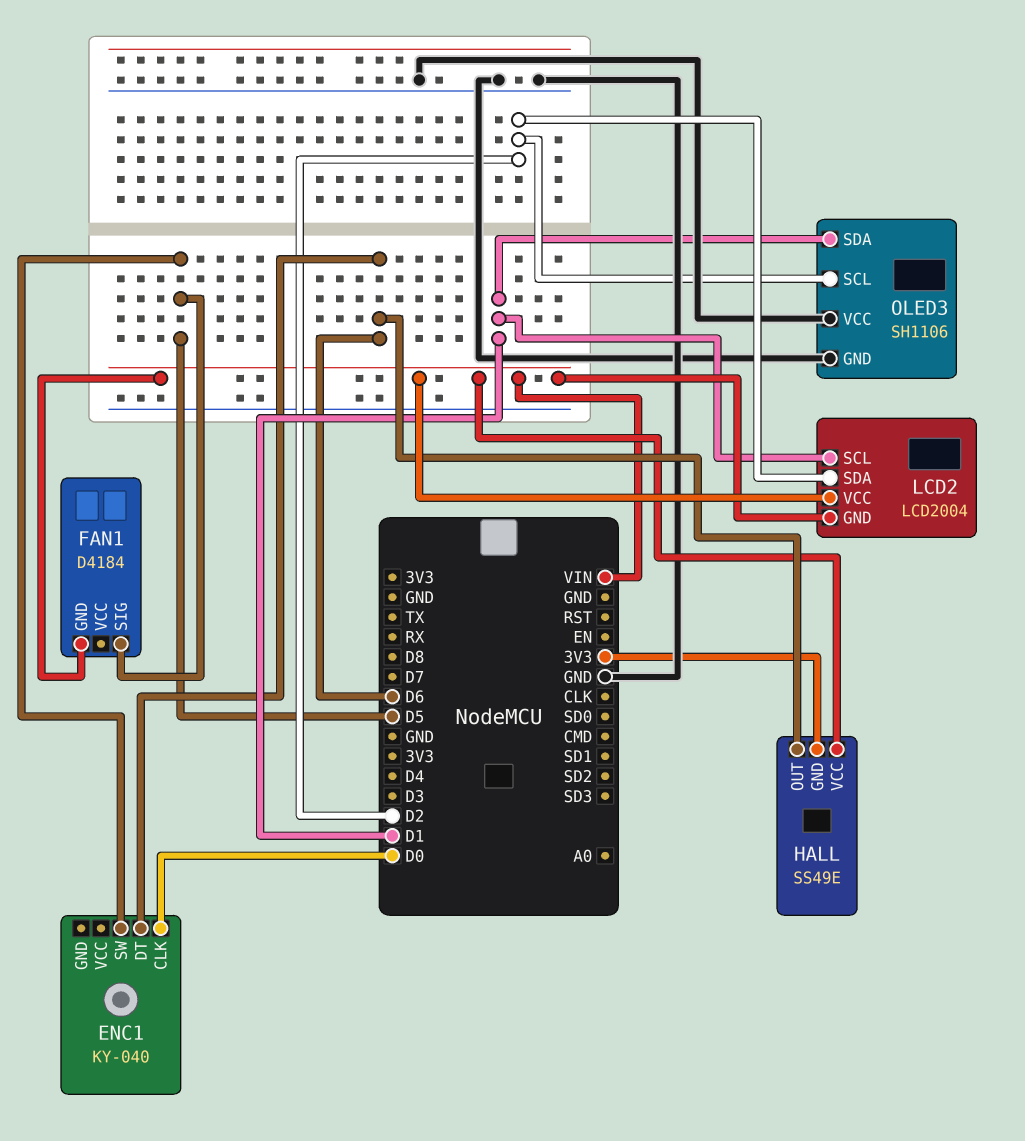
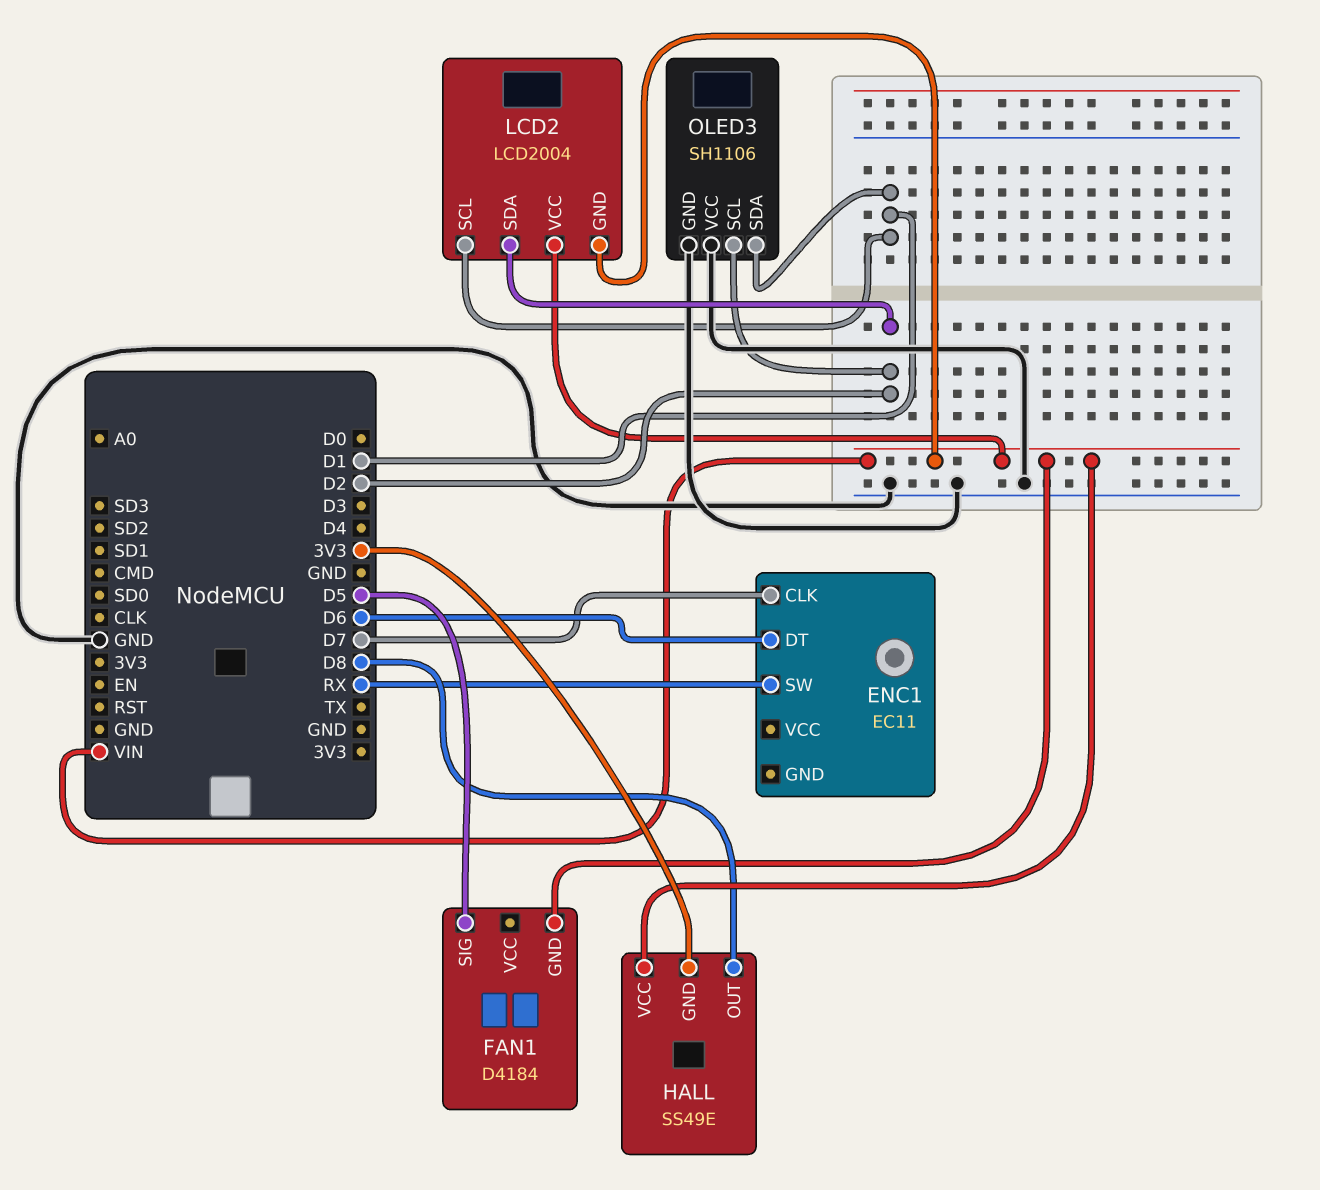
ENC1: KY-040 -> EC11
ENC1 pin CLK: D0 -> D7
ENC1 pin SW: D5 -> RX
HALL pin OUT: D6 -> D8

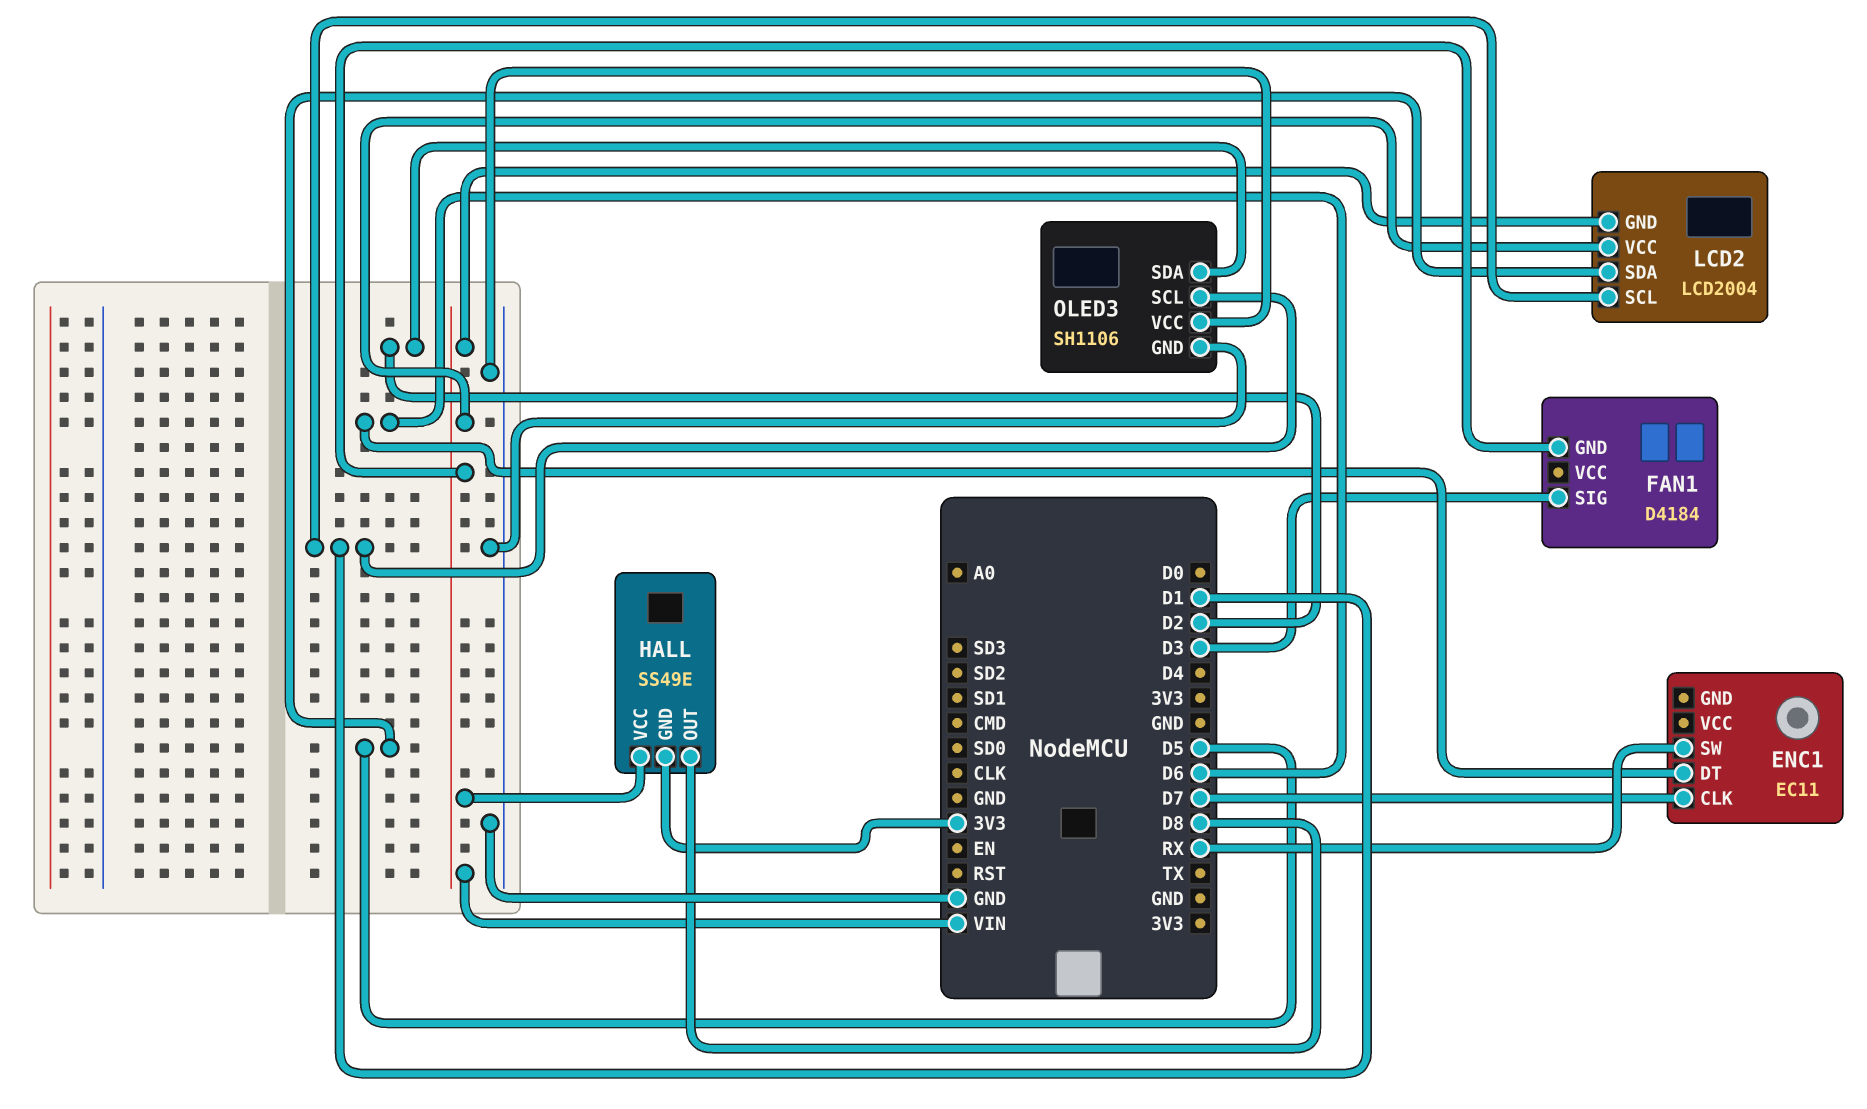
FAN1 pin SIG: D5 -> D3
LCD2 pin SDA: D2 -> D5
OLED3 pin SCL: D2 -> D1
OLED3 pin SDA: D1 -> D2

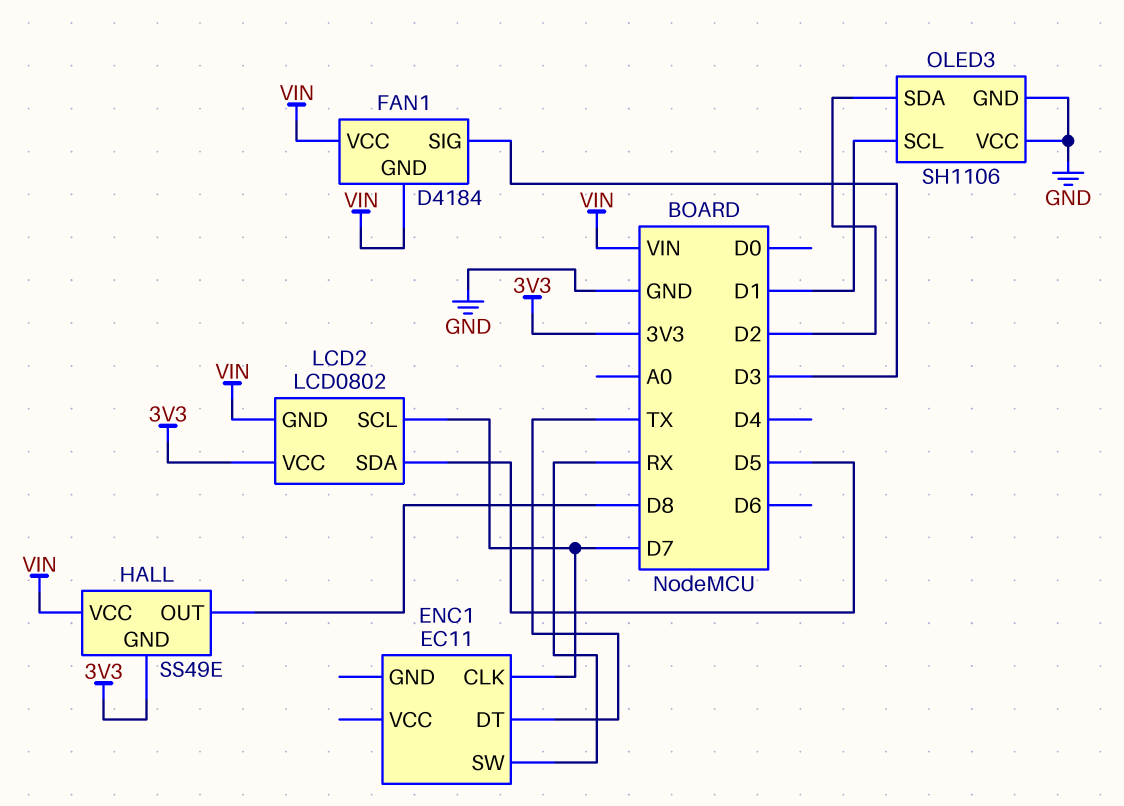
ENC1 pin DT: D6 -> TX
FAN1 pin VCC: none -> VIN
LCD2: LCD2004 -> LCD0802
LCD2 pin SCL: D1 -> D7
LCD2 pin VCC: VIN -> 3V3

